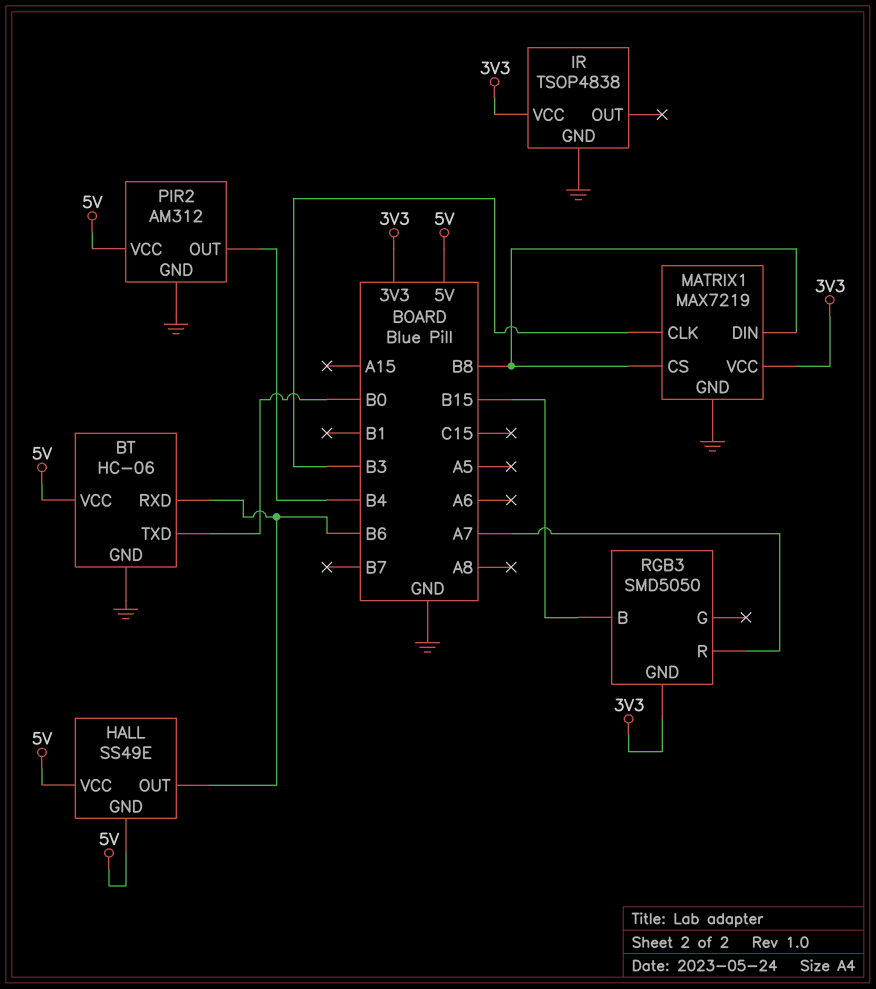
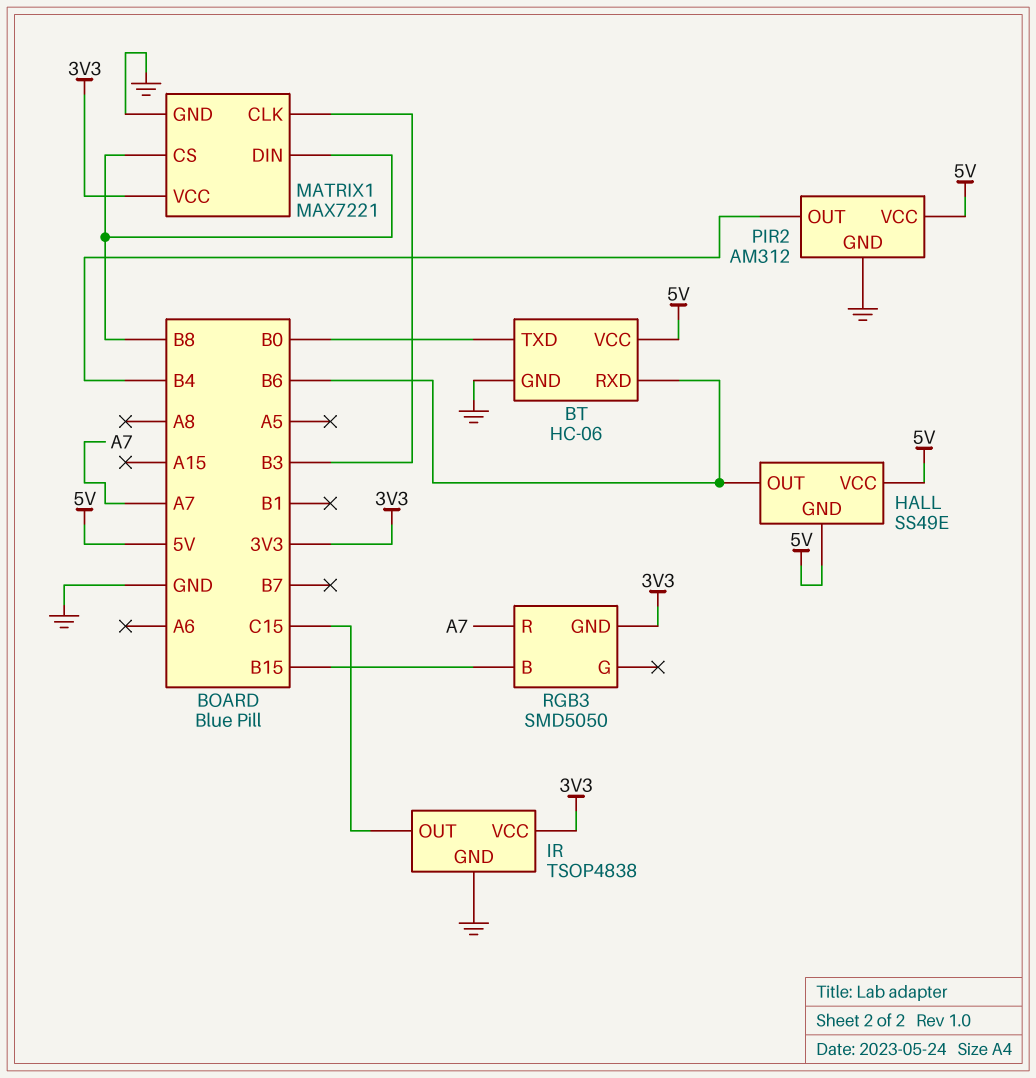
IR pin OUT: none -> C15
MATRIX1: MAX7219 -> MAX7221

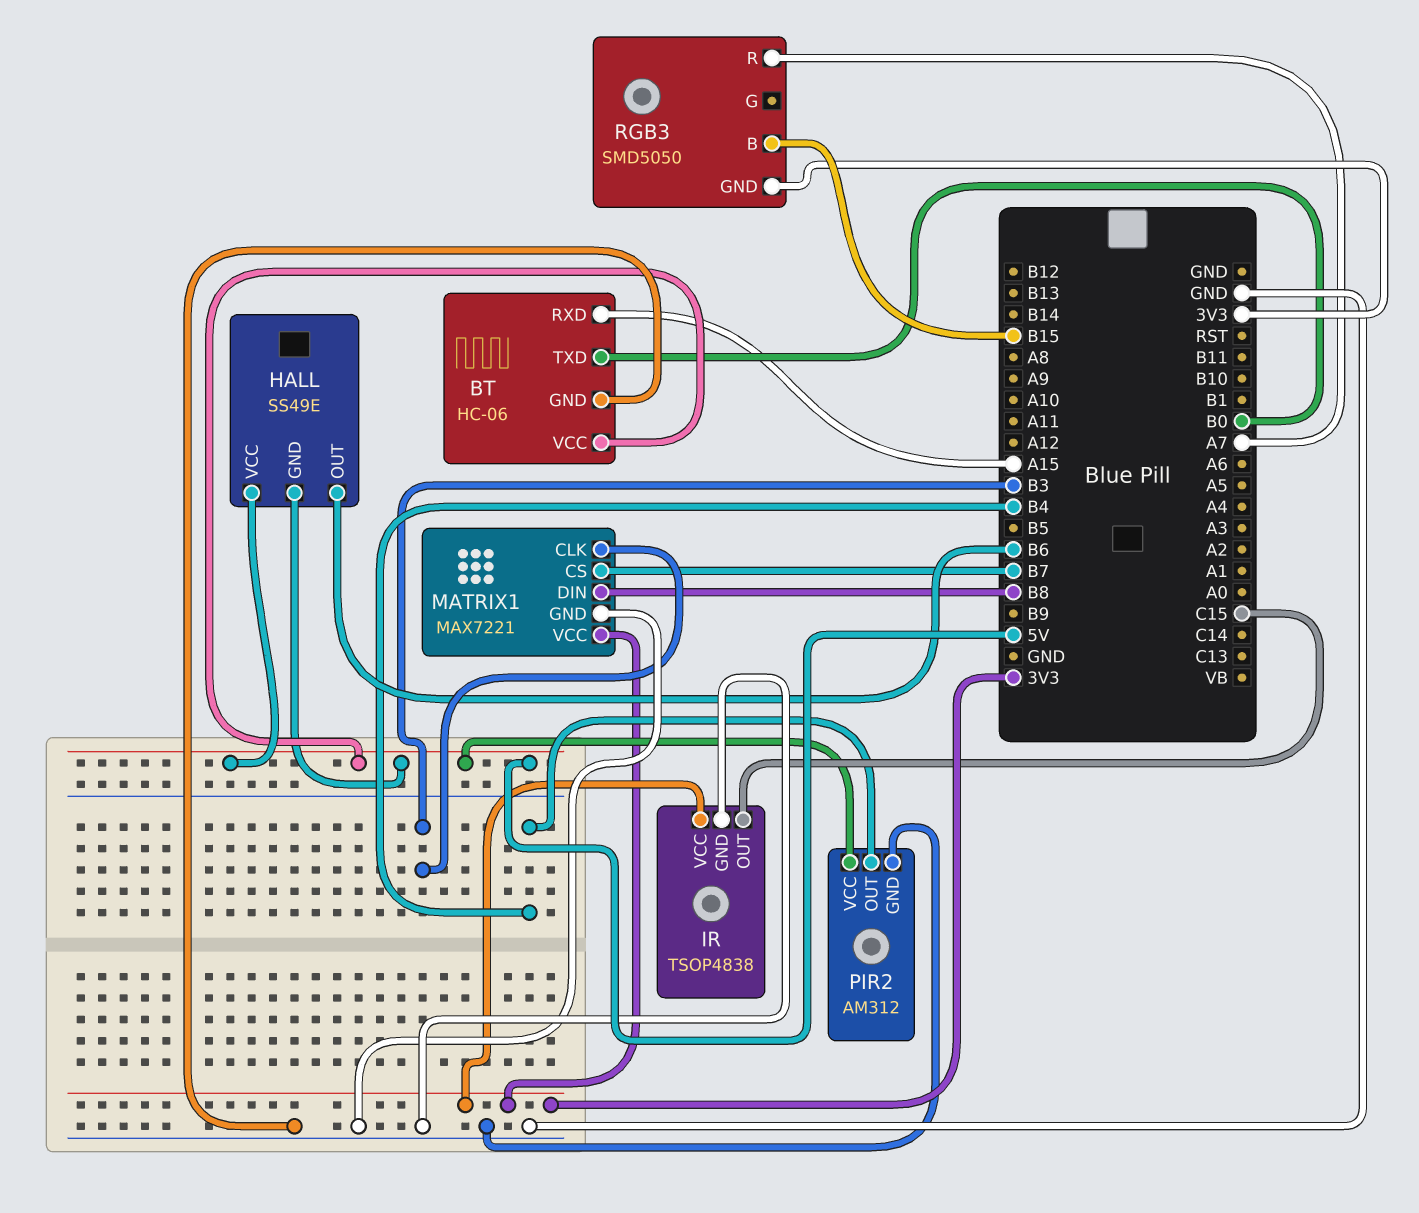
BT pin RXD: B6 -> A15
MATRIX1 pin CS: B8 -> B7

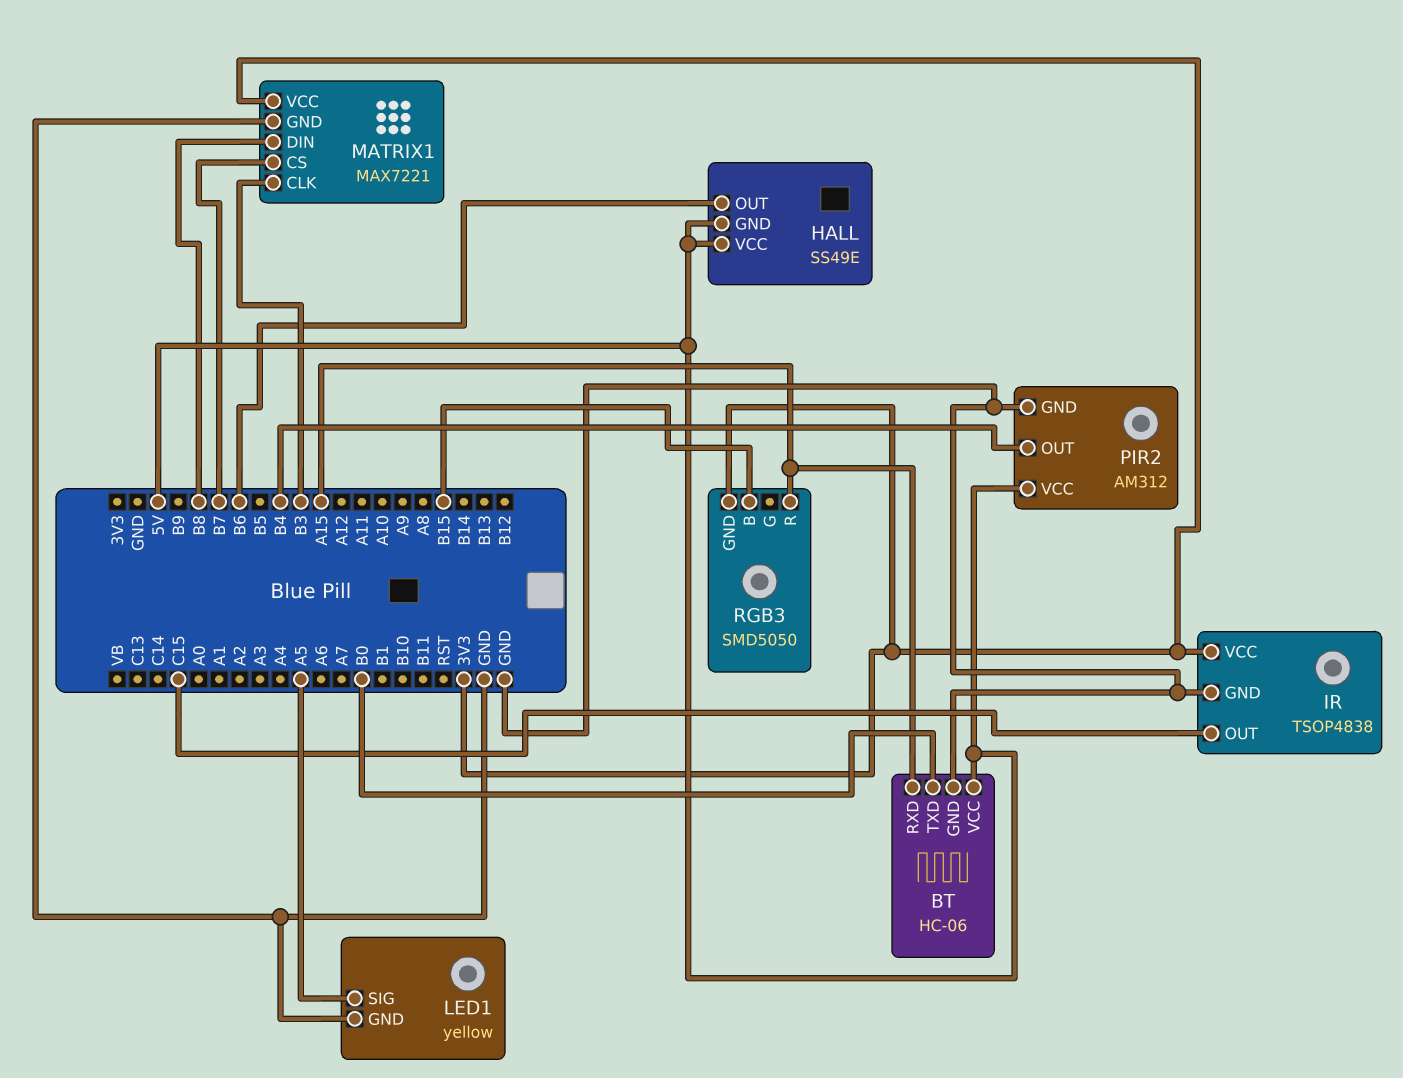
LED1: none -> yellow
LED1 pin GND: none -> GND
LED1 pin SIG: none -> A5
RGB3 pin R: A7 -> A15

